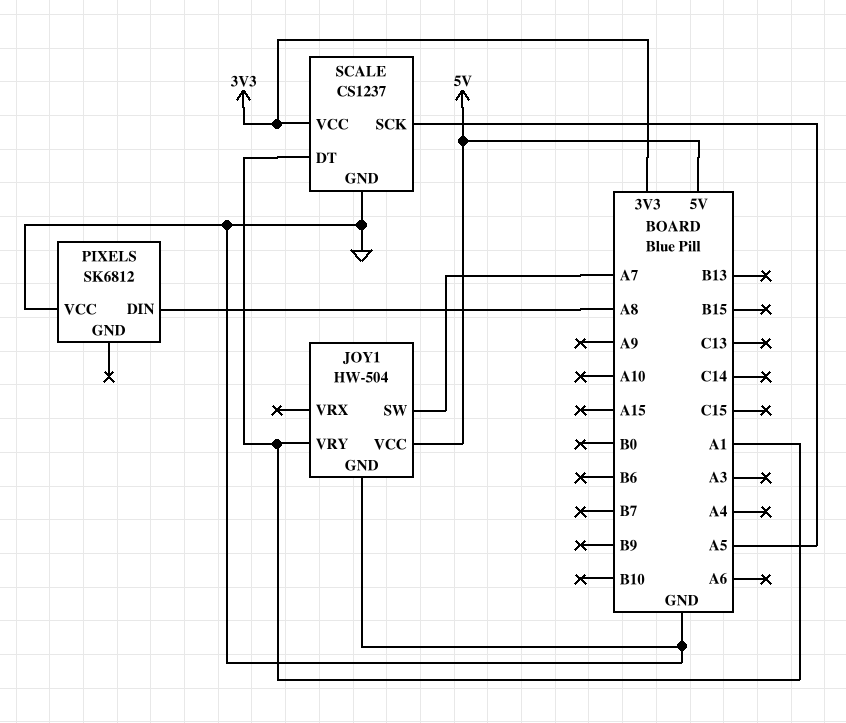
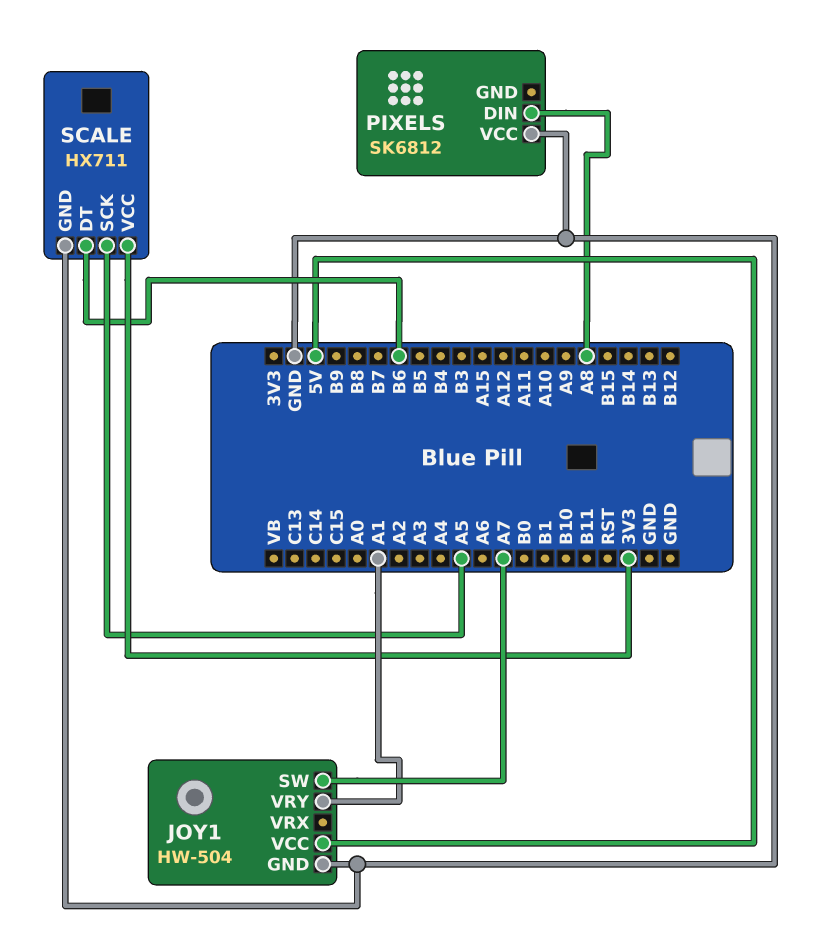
SCALE: CS1237 -> HX711
SCALE pin DT: A1 -> B6

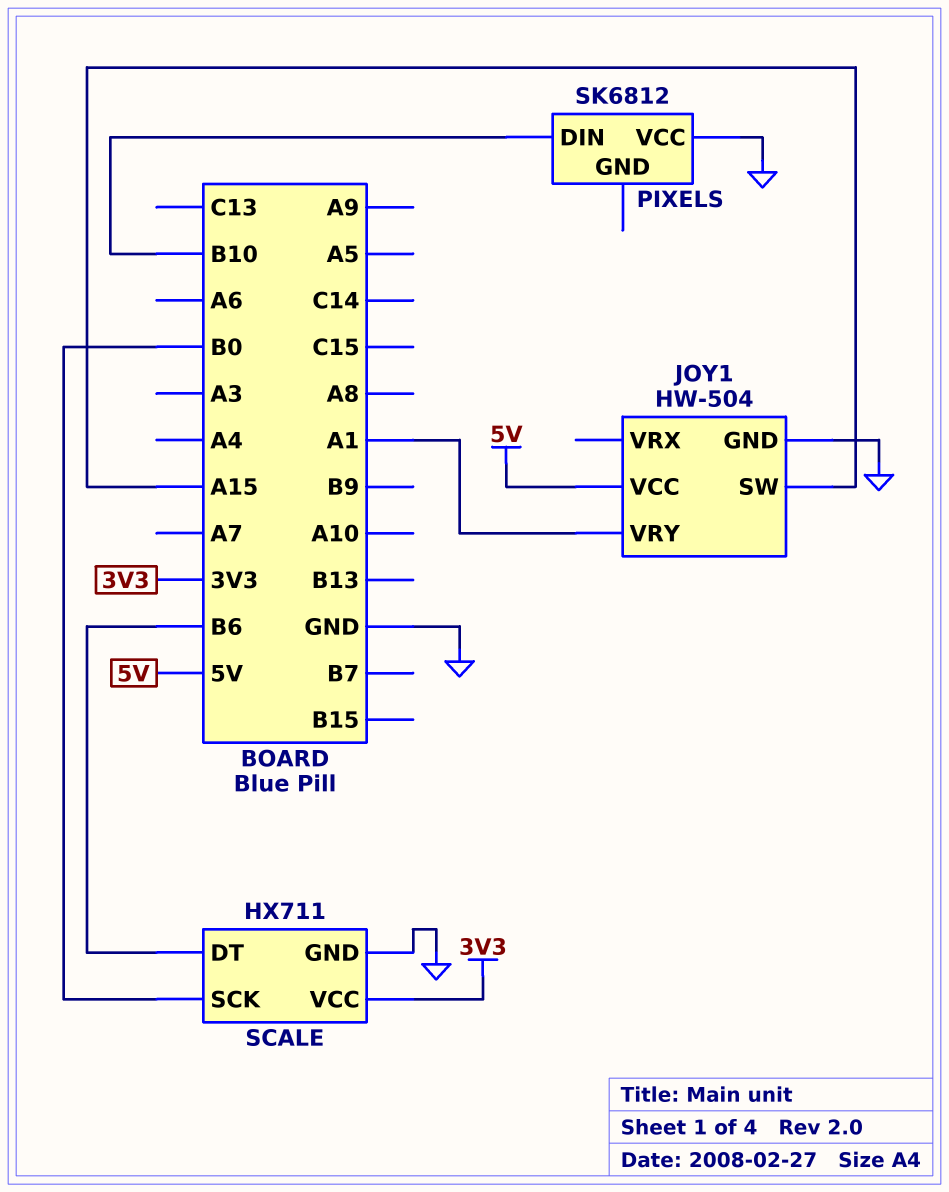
JOY1 pin SW: A7 -> A15
PIXELS pin DIN: A8 -> B10
SCALE pin SCK: A5 -> B0

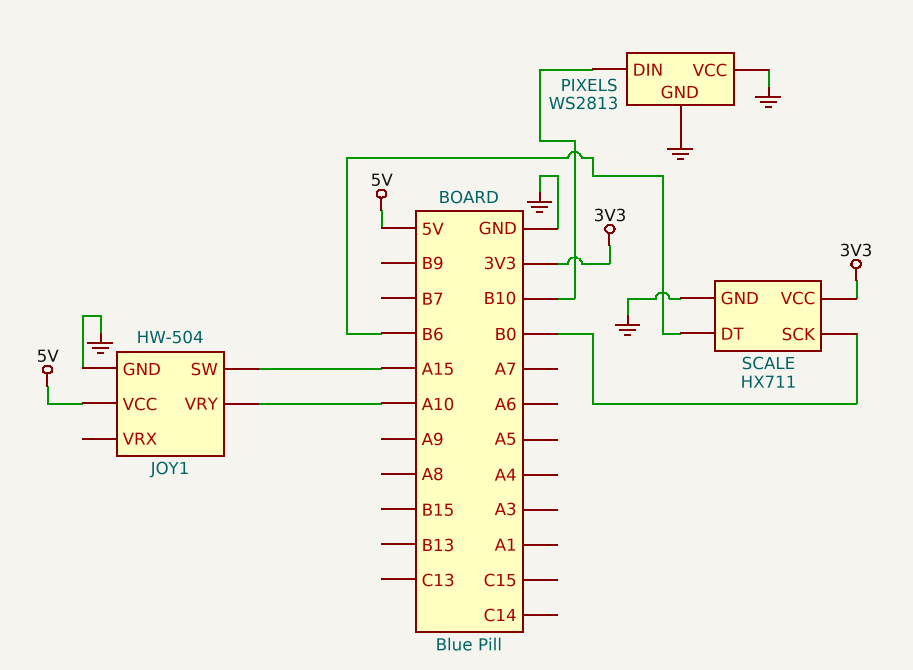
JOY1 pin VRY: A1 -> A10
PIXELS: SK6812 -> WS2813
PIXELS pin GND: none -> GND

